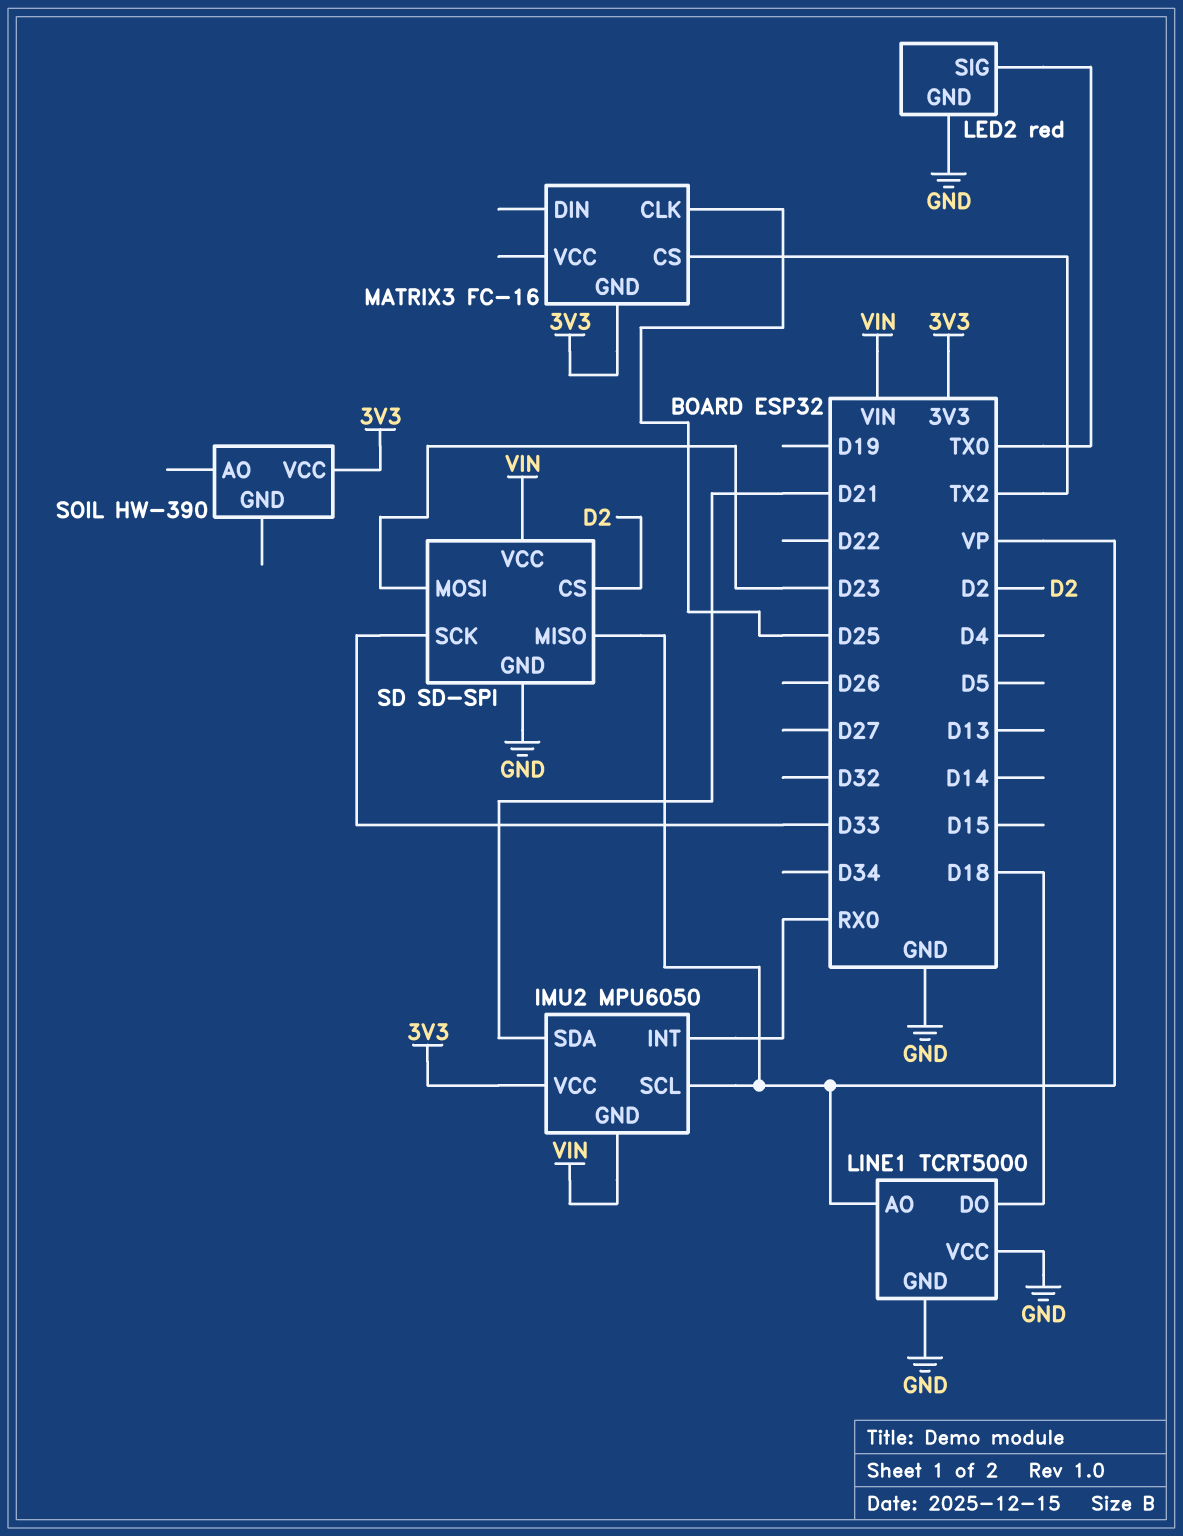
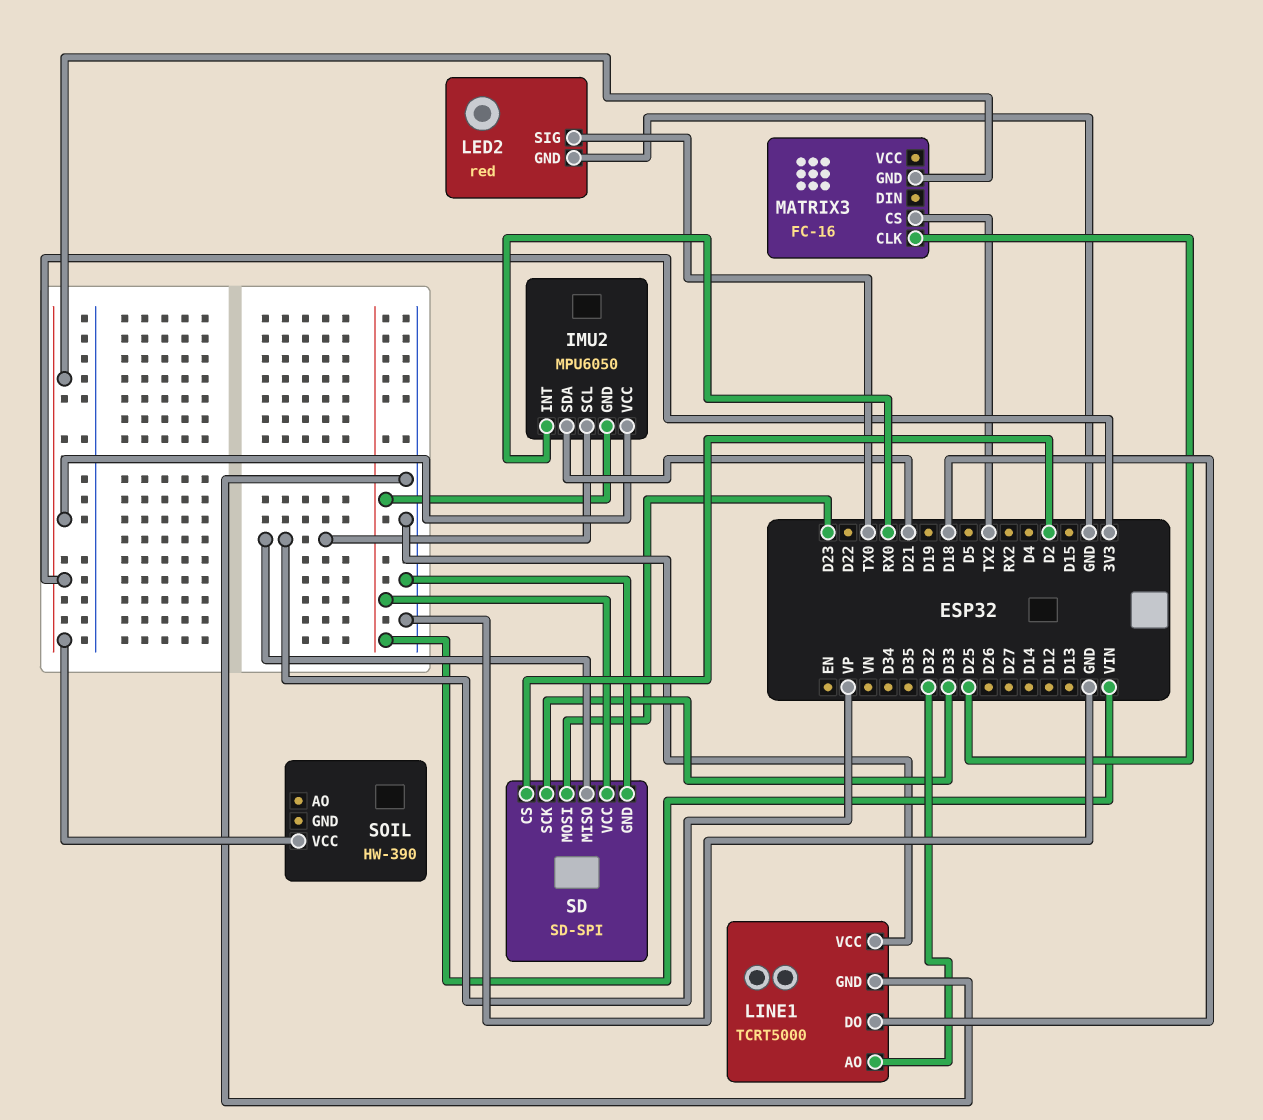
LINE1 pin AO: VP -> D32

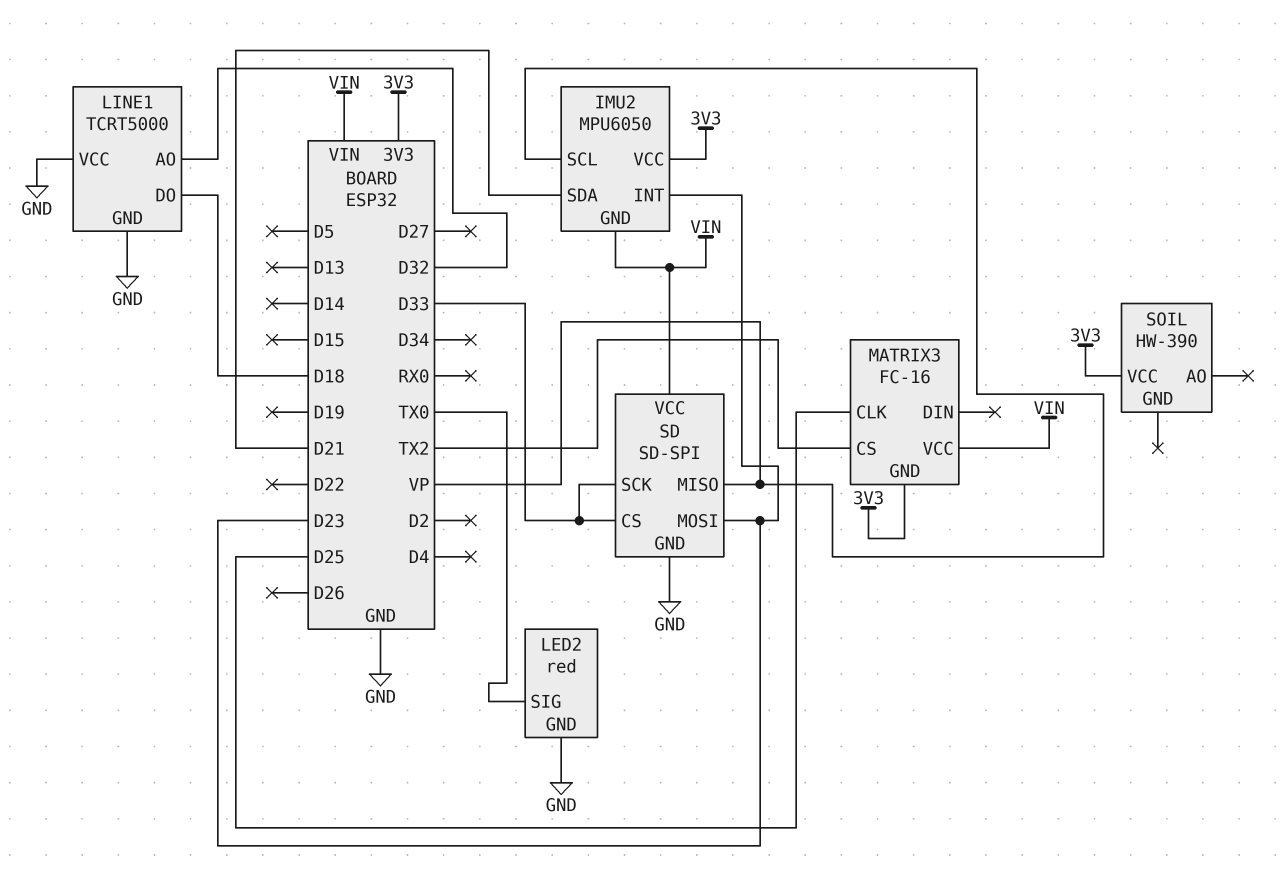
IMU2 pin INT: RX0 -> D23
MATRIX3 pin VCC: none -> VIN
SD pin CS: D2 -> D33

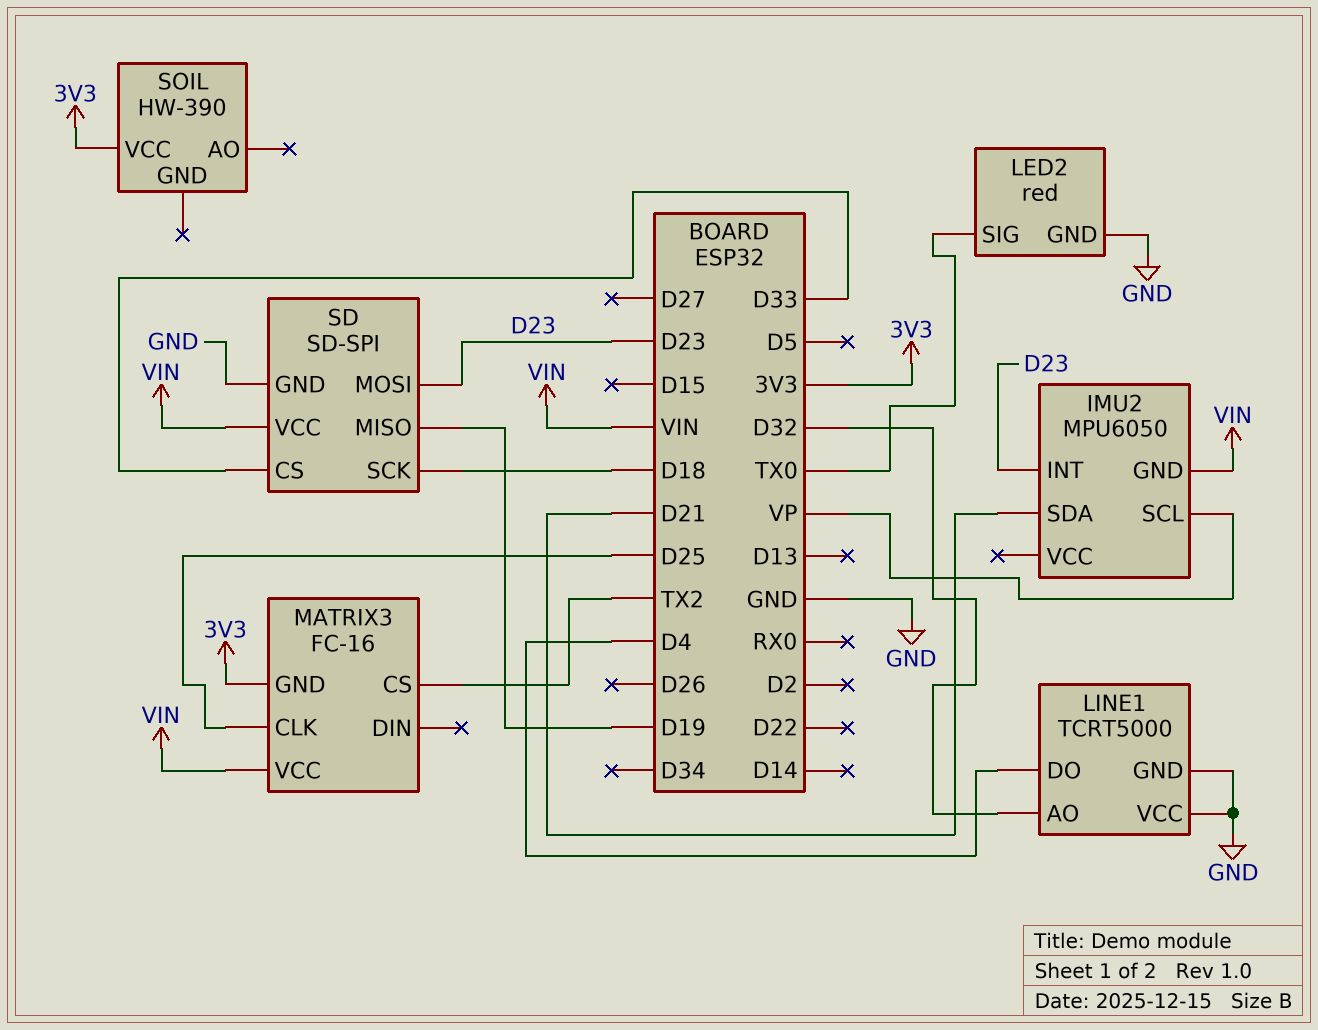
IMU2 pin VCC: 3V3 -> none
LINE1 pin DO: D18 -> D4
SD pin MISO: VP -> D19
SD pin SCK: D33 -> D18

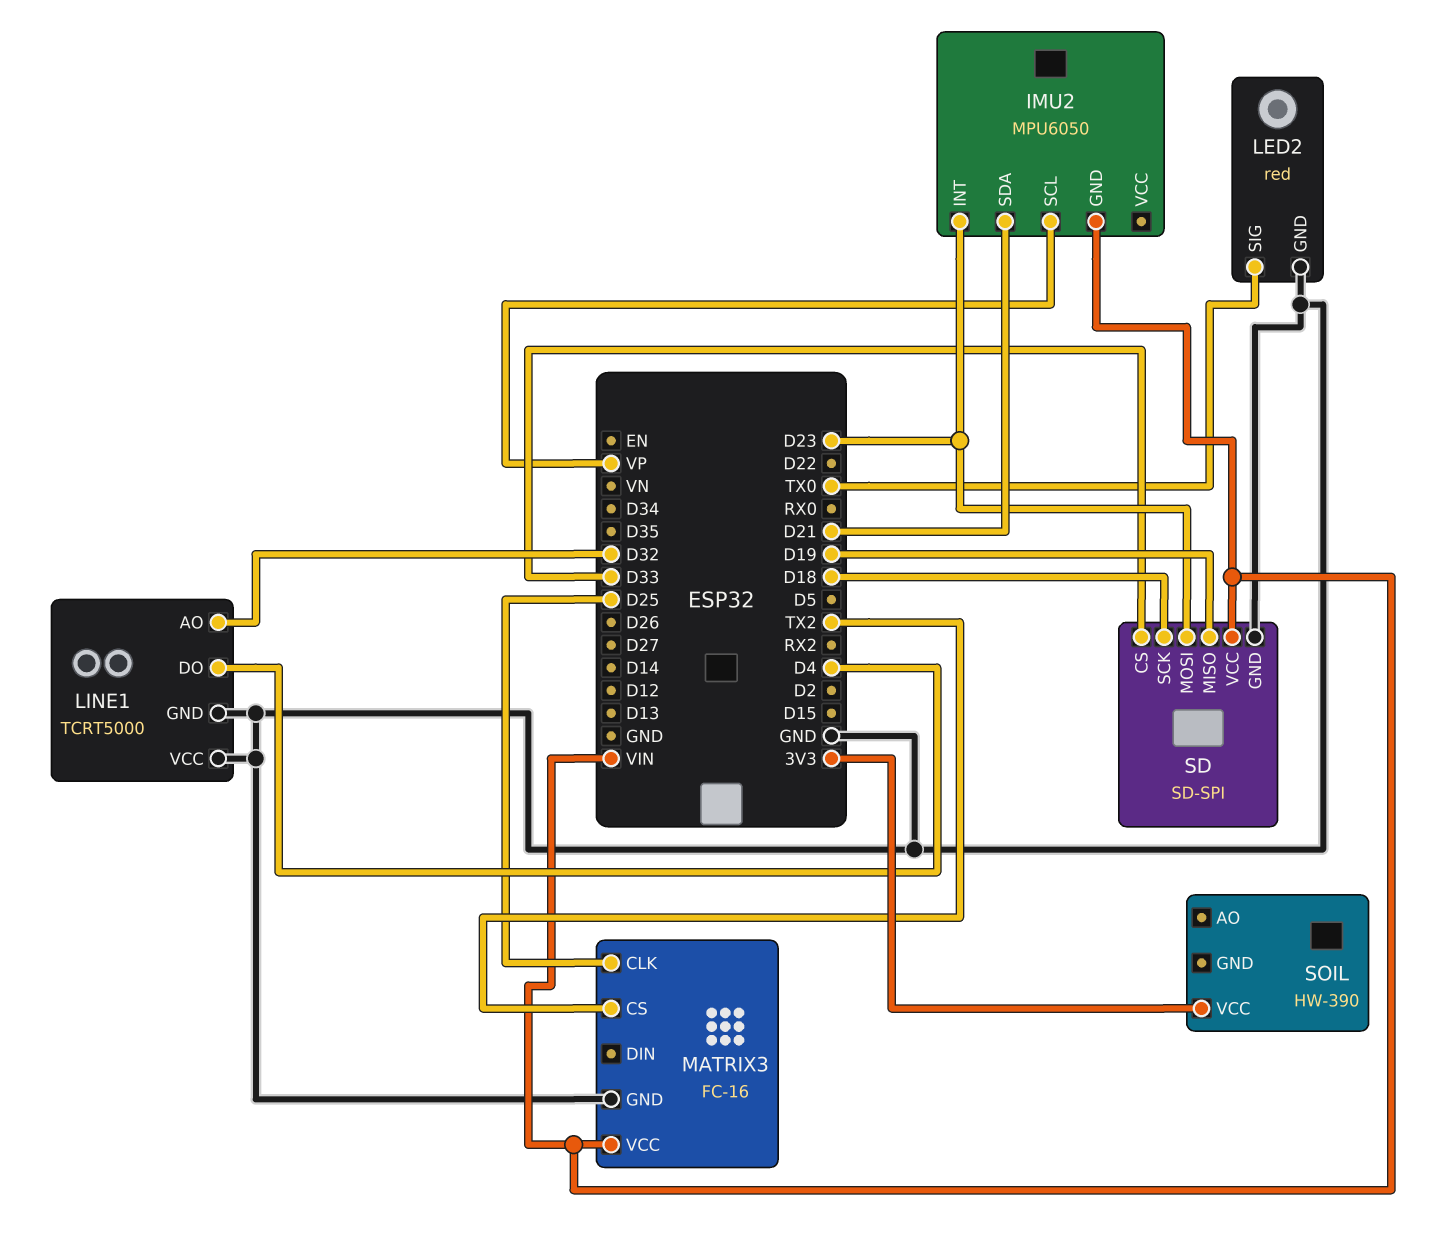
MATRIX3 pin GND: 3V3 -> GND

